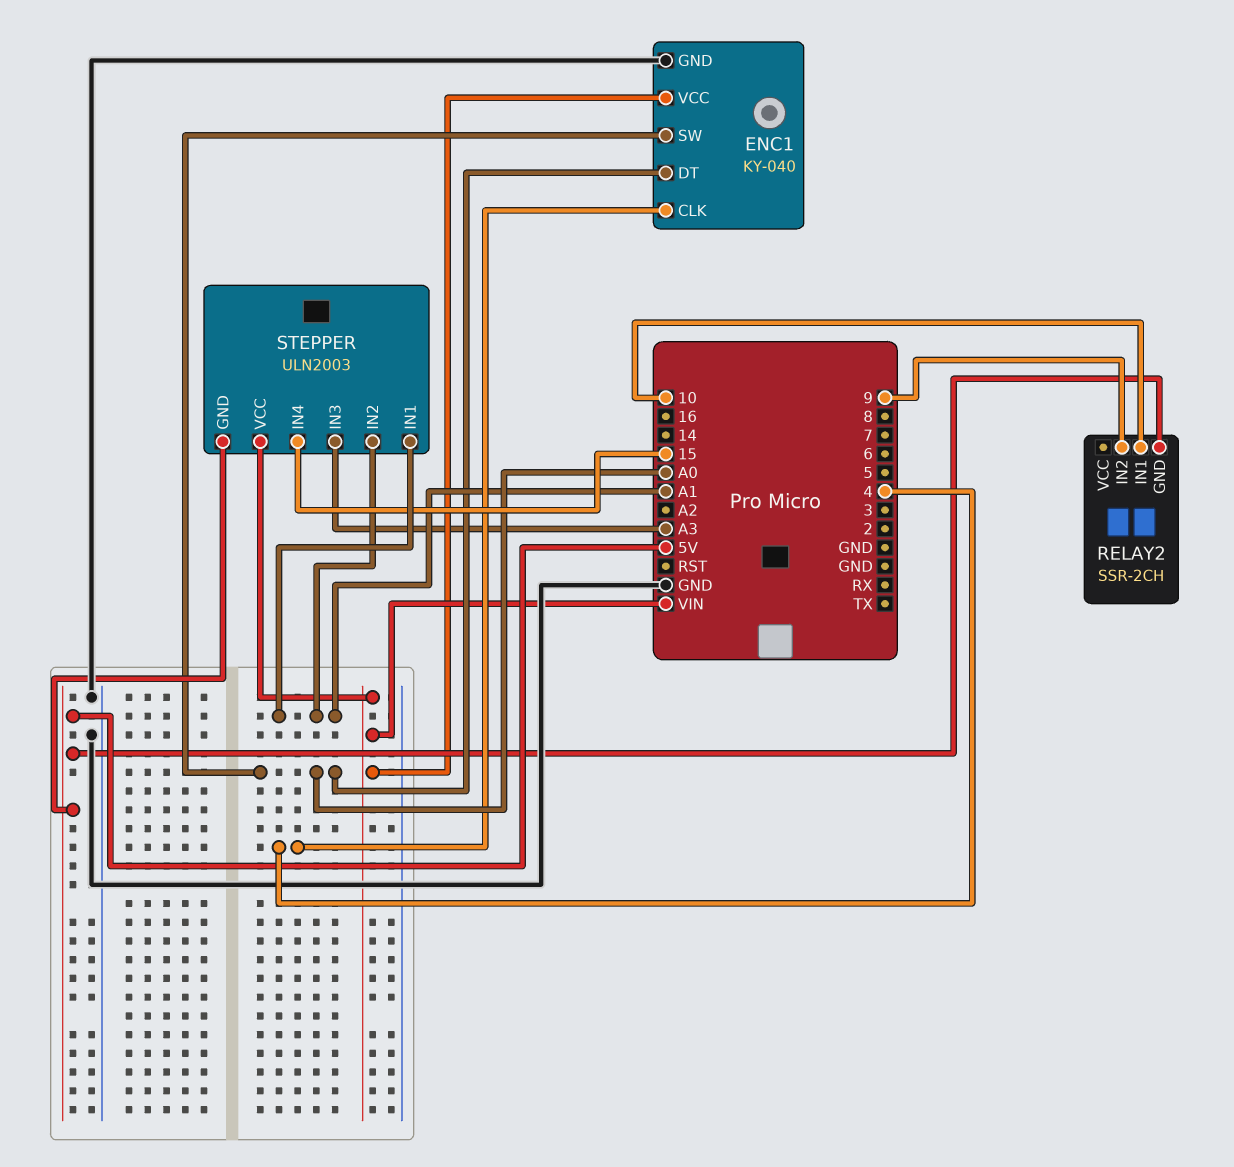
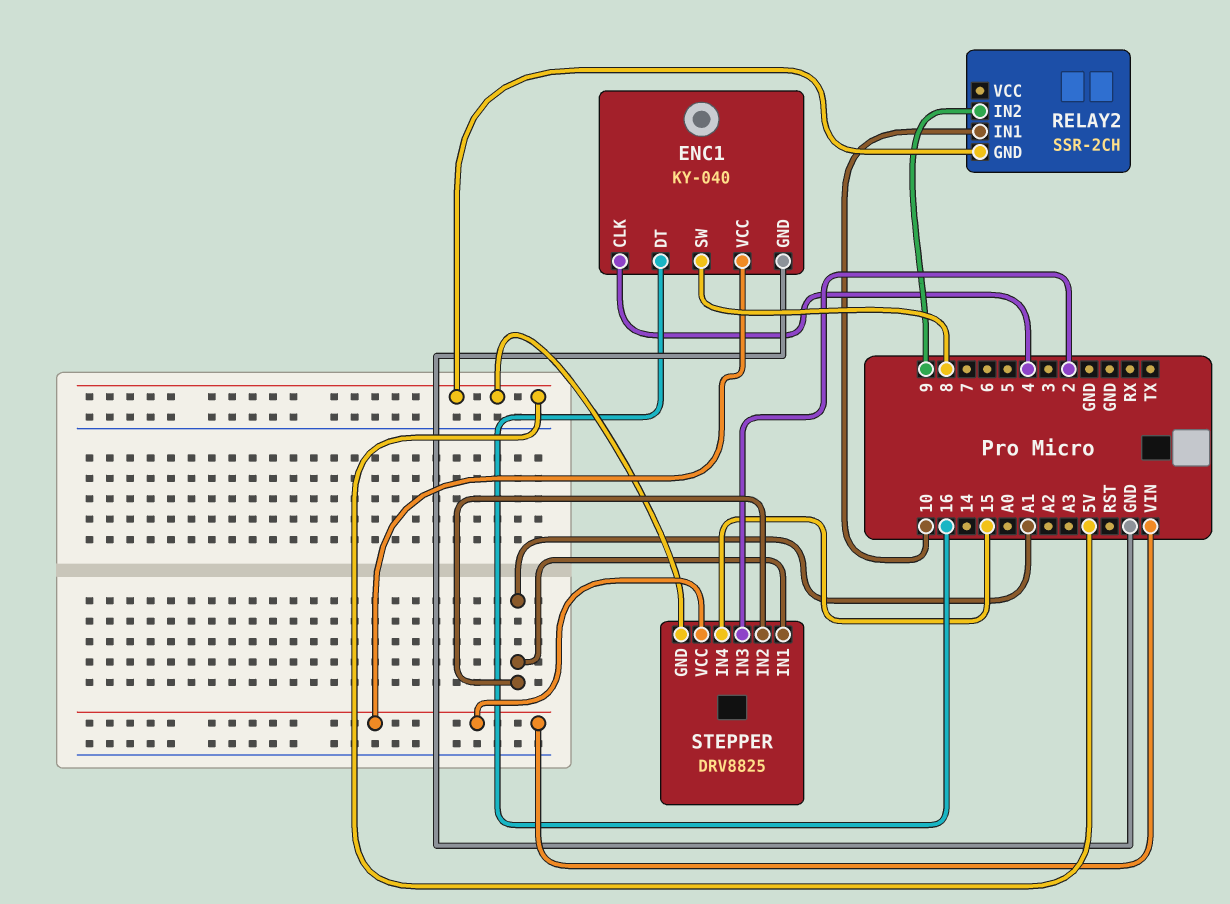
ENC1 pin DT: A0 -> 16
ENC1 pin SW: A0 -> 8
STEPPER: ULN2003 -> DRV8825
STEPPER pin IN3: A3 -> 2

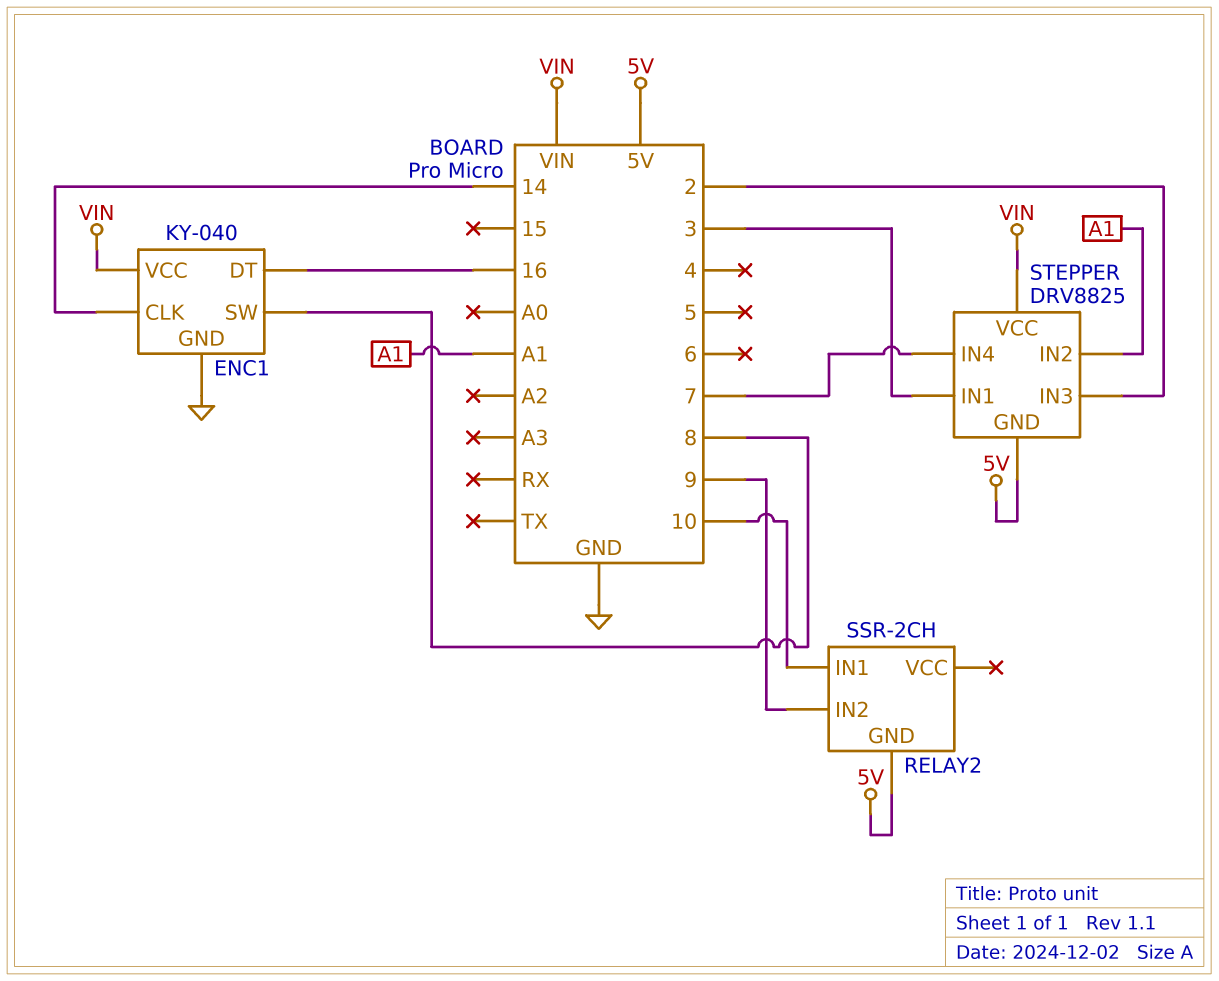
ENC1 pin CLK: 4 -> 14
STEPPER pin IN1: A1 -> 3
STEPPER pin IN4: 15 -> 7

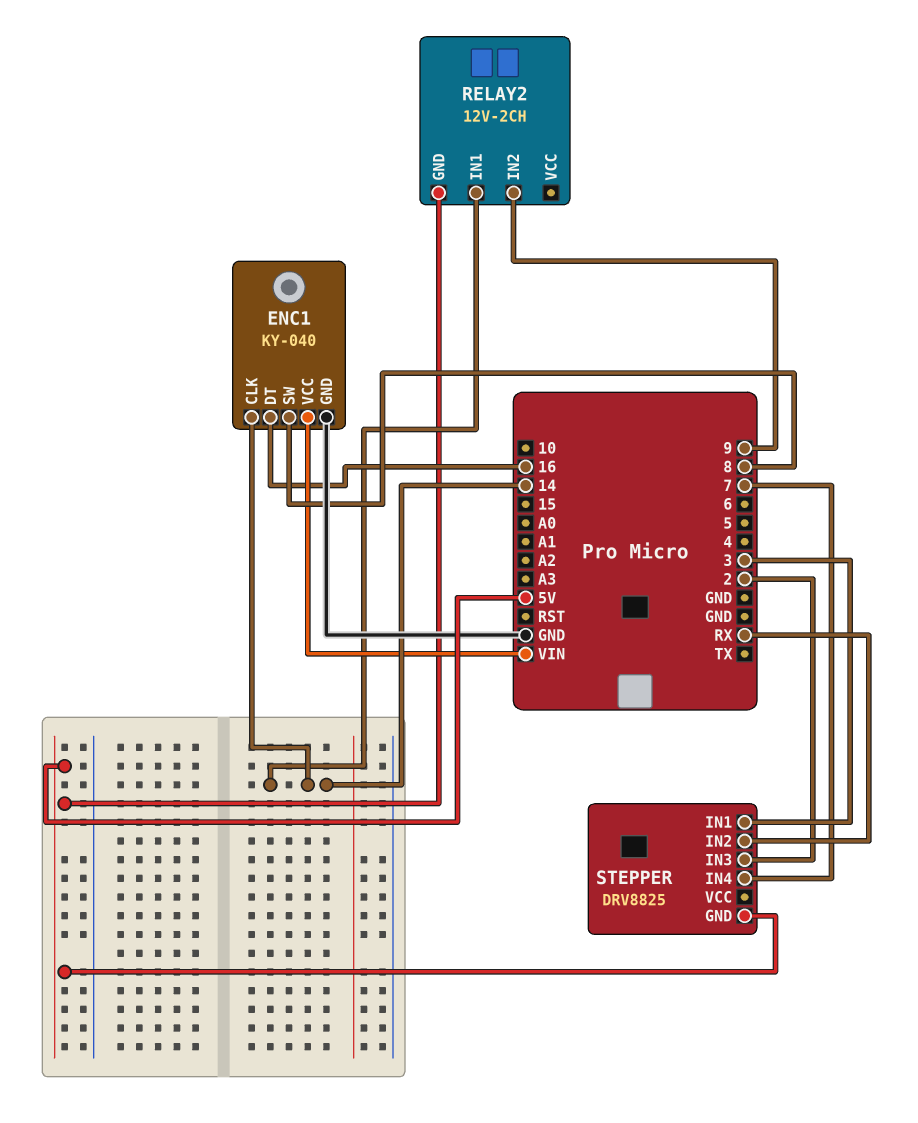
RELAY2: SSR-2CH -> 12V-2CH
RELAY2 pin IN1: 10 -> 14
STEPPER pin IN2: A1 -> RX
STEPPER pin VCC: VIN -> none

